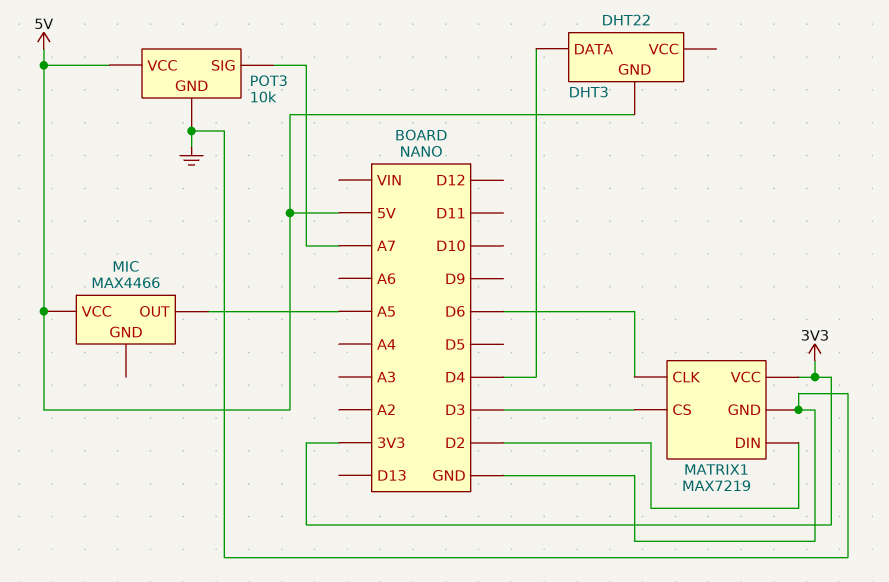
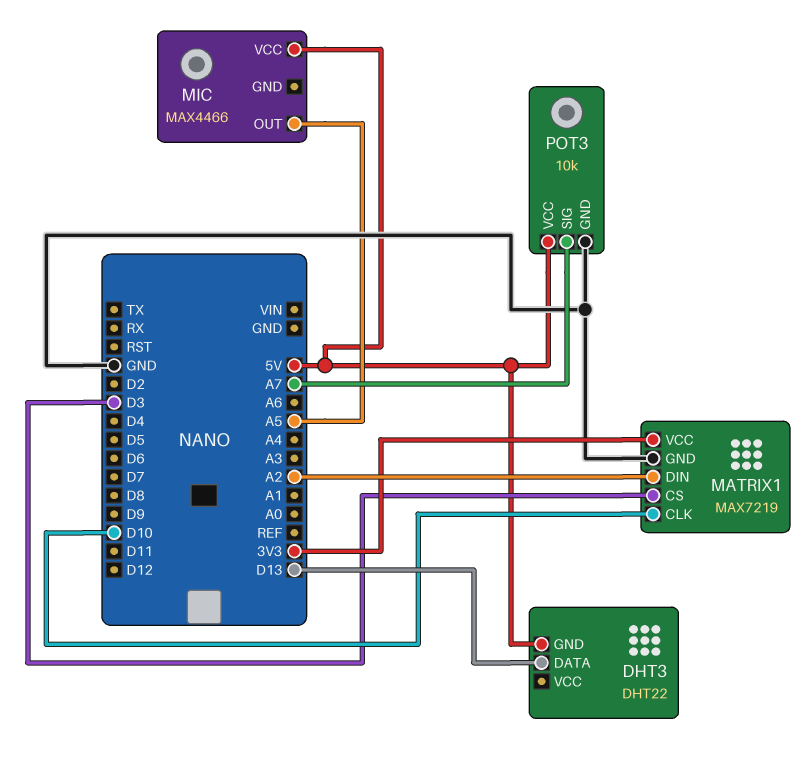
DHT3 pin DATA: D4 -> D13
MATRIX1 pin CLK: D6 -> D10
MATRIX1 pin DIN: D2 -> A2

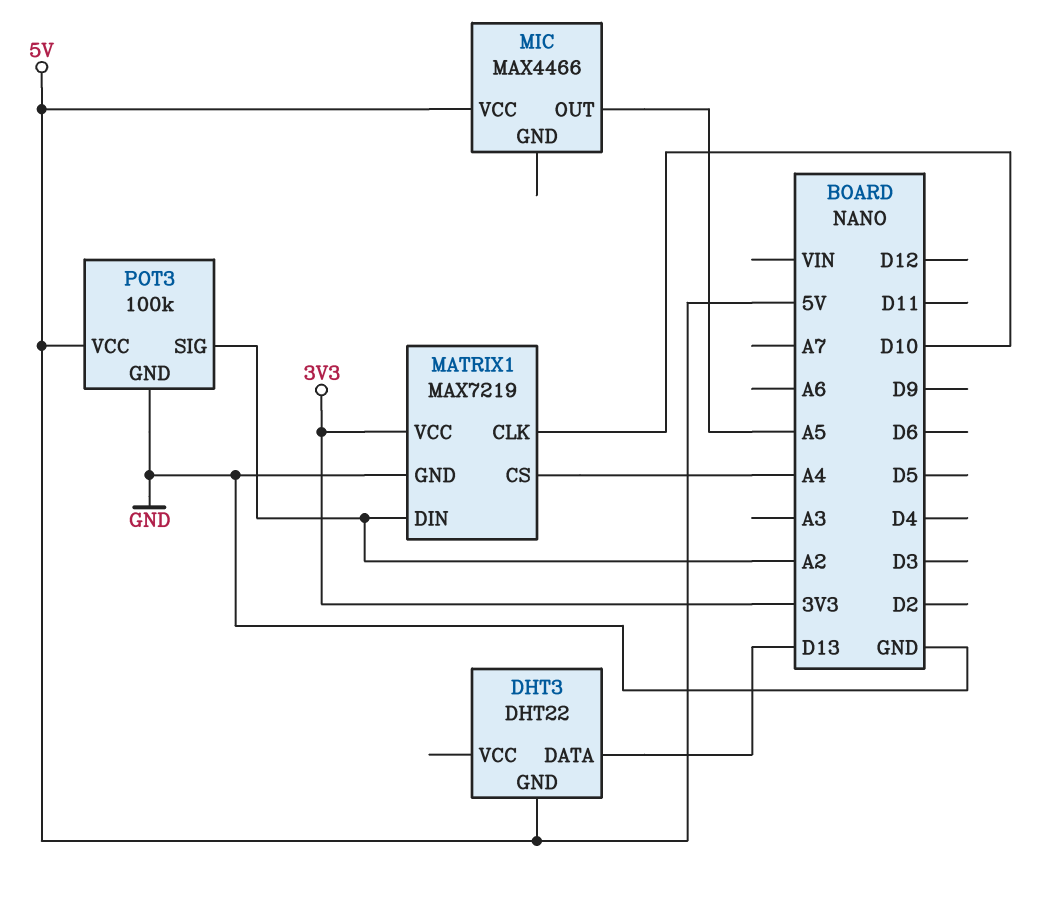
MATRIX1 pin CS: D3 -> A4
POT3: 10k -> 100k
POT3 pin SIG: A7 -> A2

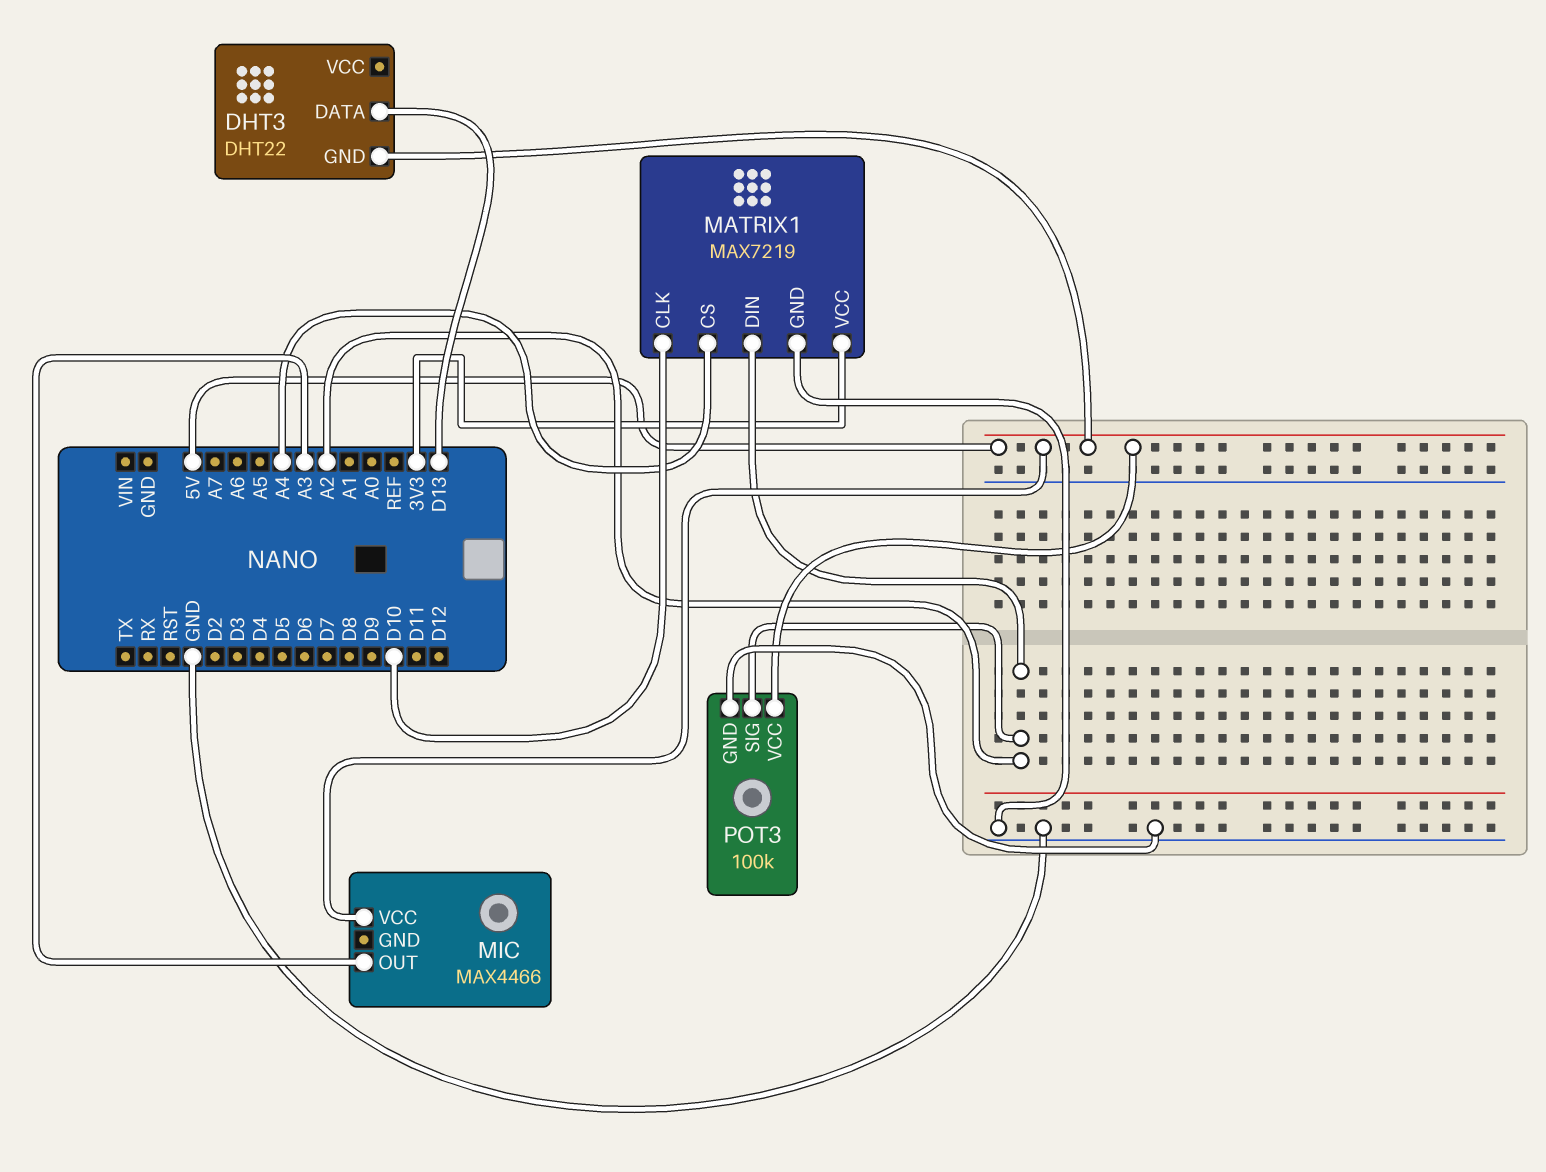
MIC pin OUT: A5 -> A3

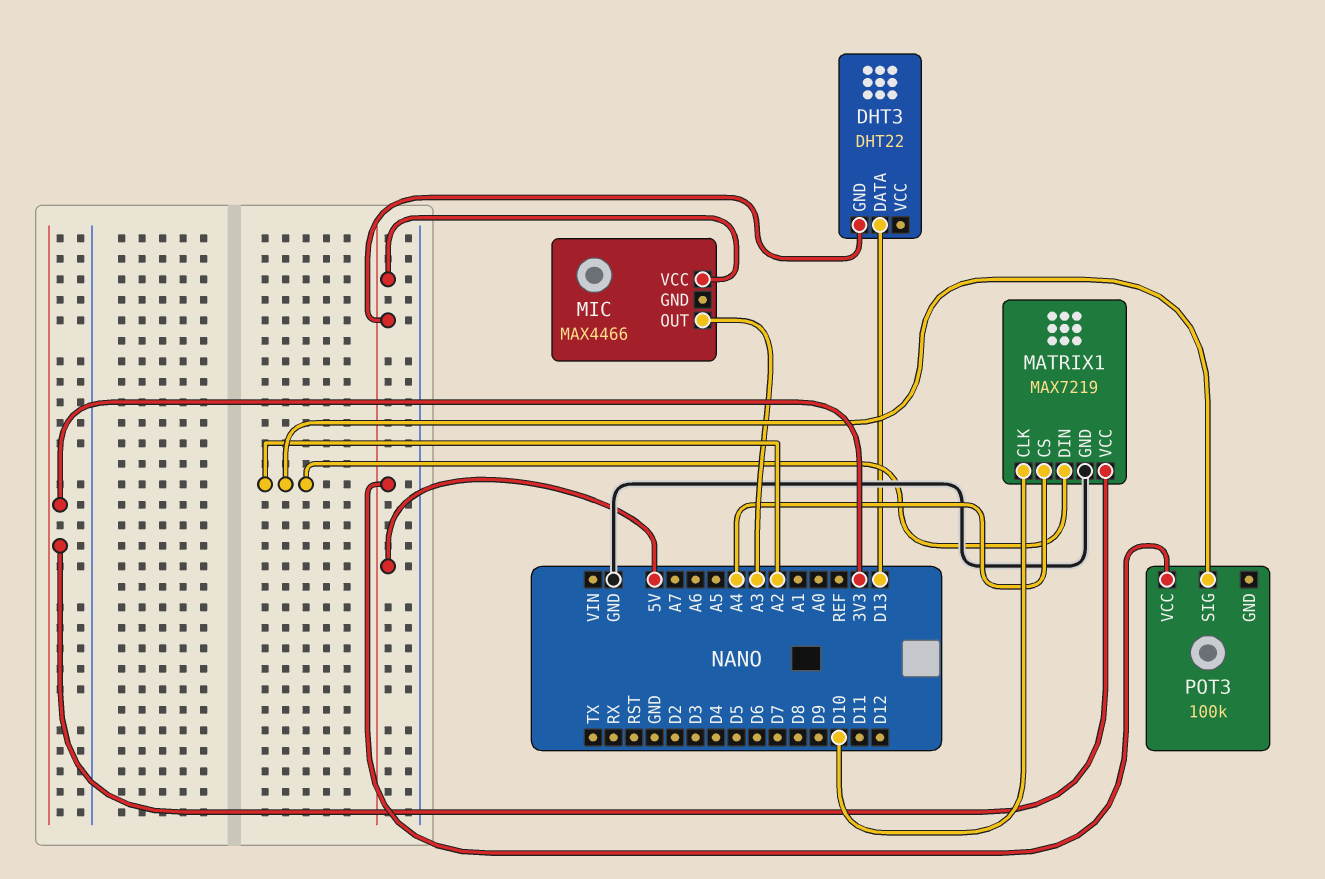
POT3 pin GND: GND -> none

